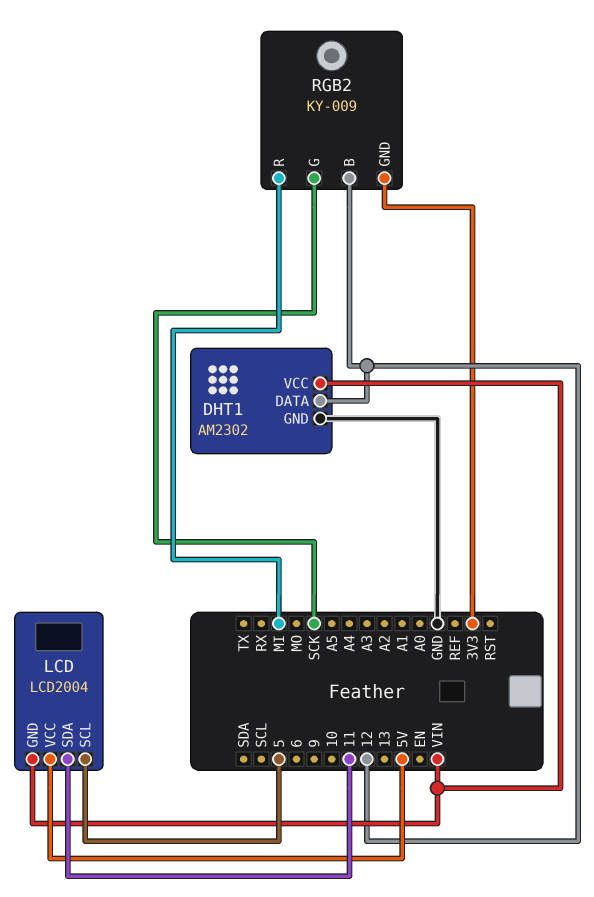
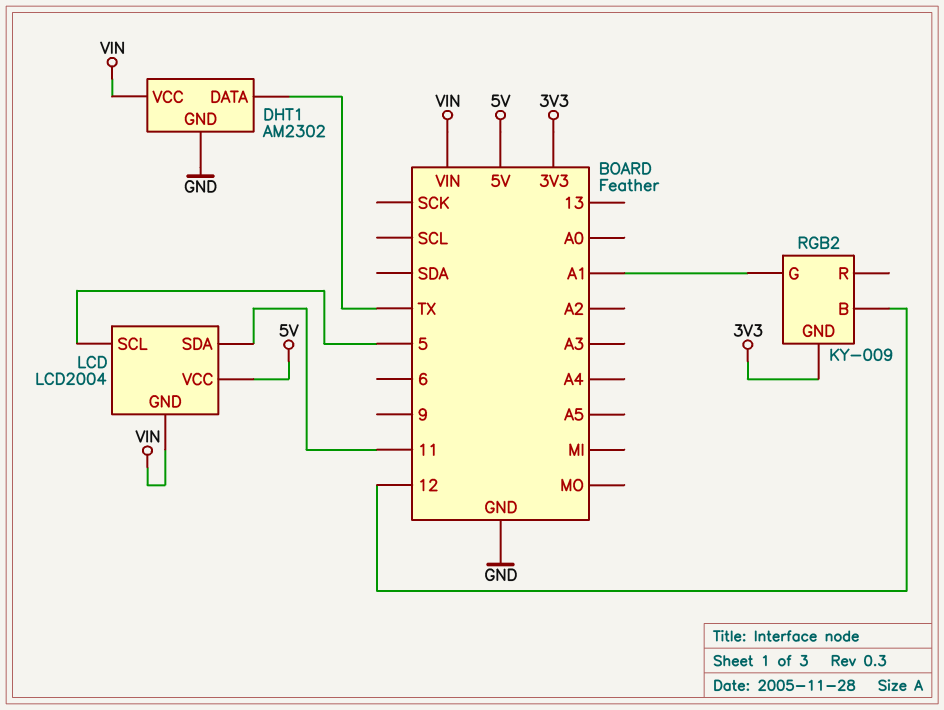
DHT1 pin DATA: 12 -> TX
RGB2 pin G: SCK -> A1
RGB2 pin R: MI -> none

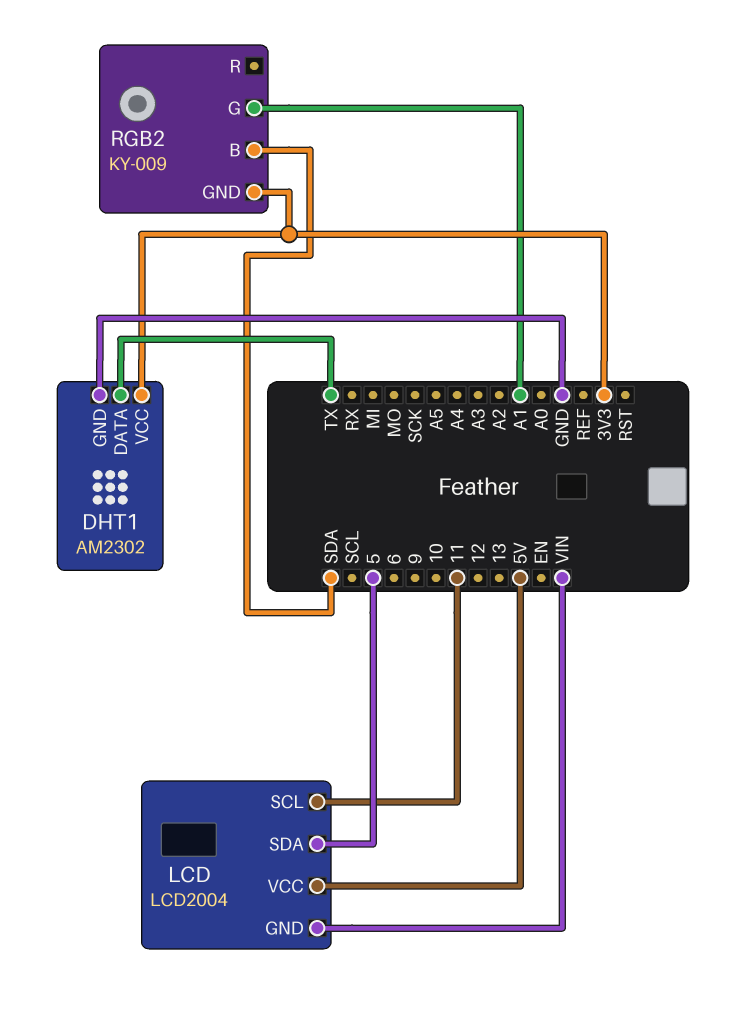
DHT1 pin VCC: VIN -> 3V3
LCD pin SCL: 5 -> 11
LCD pin SDA: 11 -> 5
RGB2 pin B: 12 -> SDA

